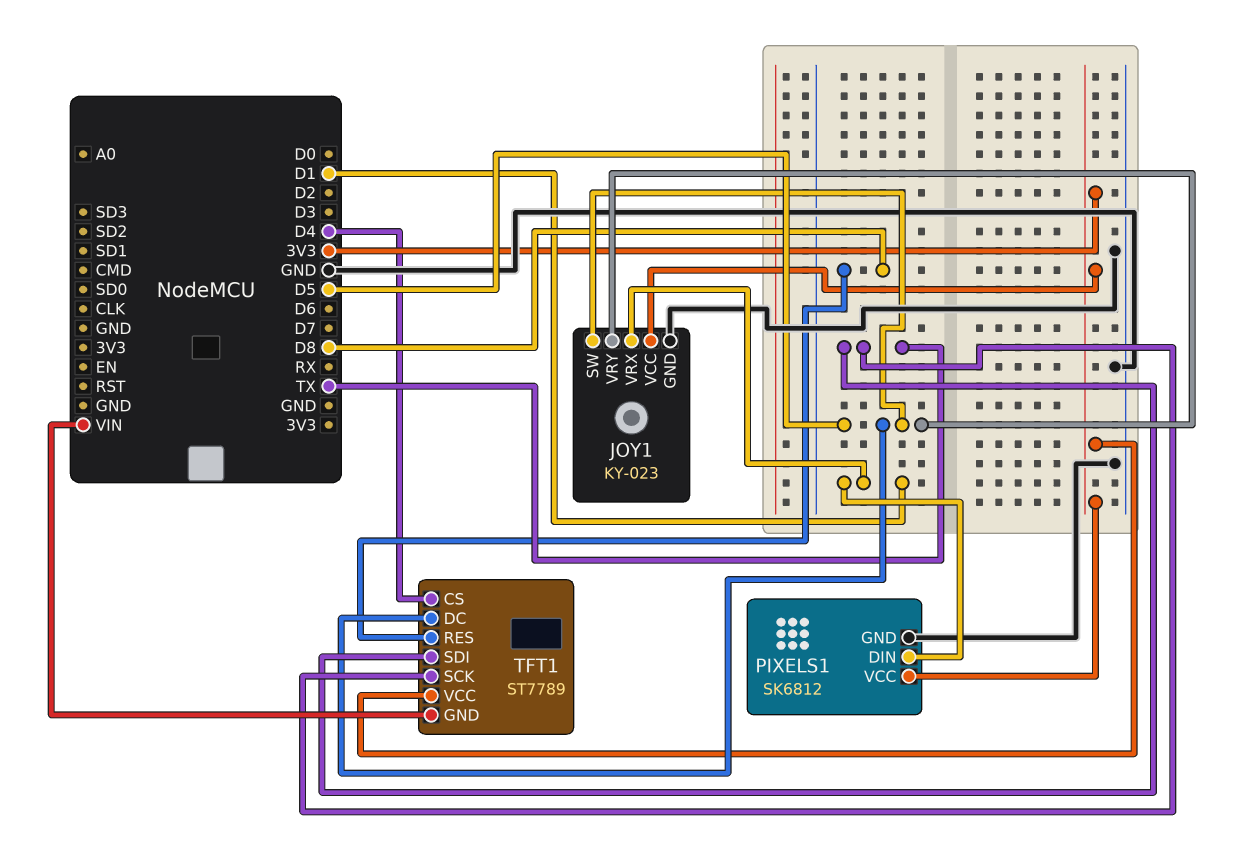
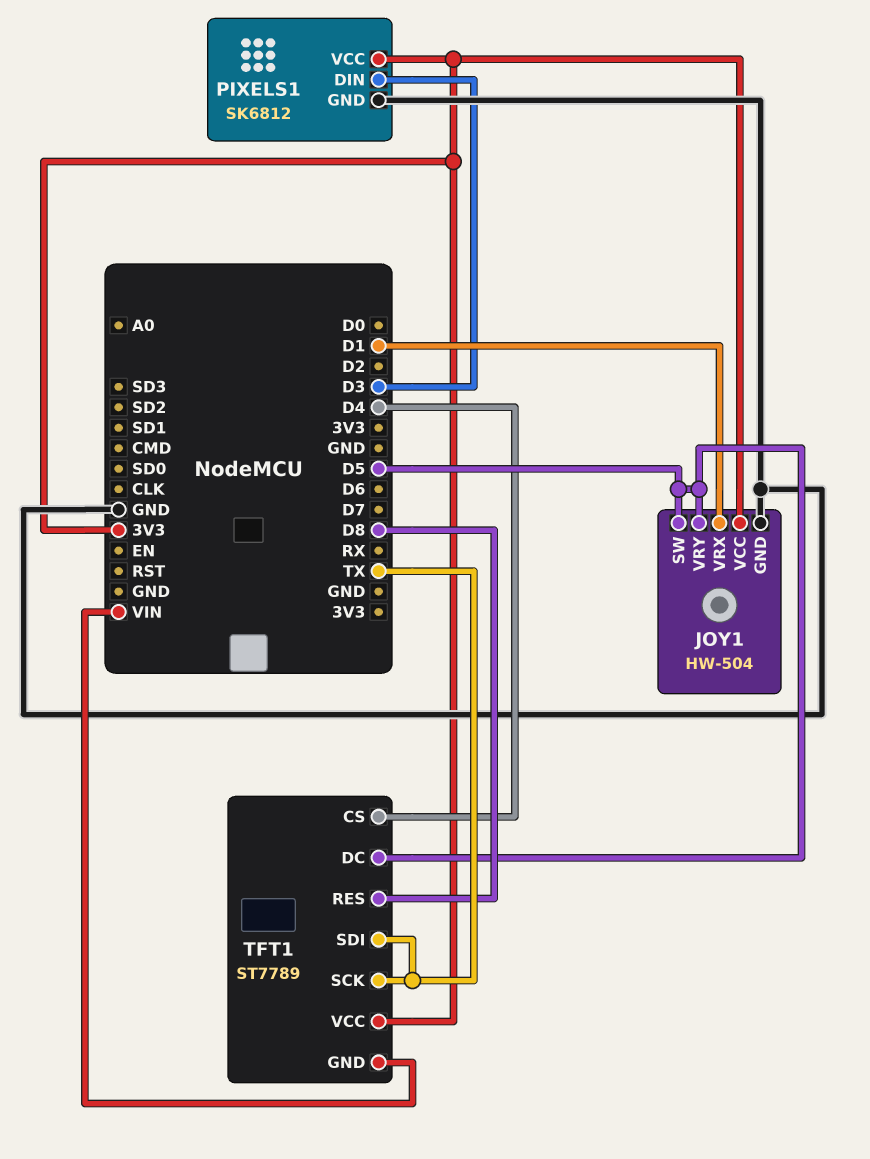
JOY1: KY-023 -> HW-504
PIXELS1 pin DIN: D1 -> D3

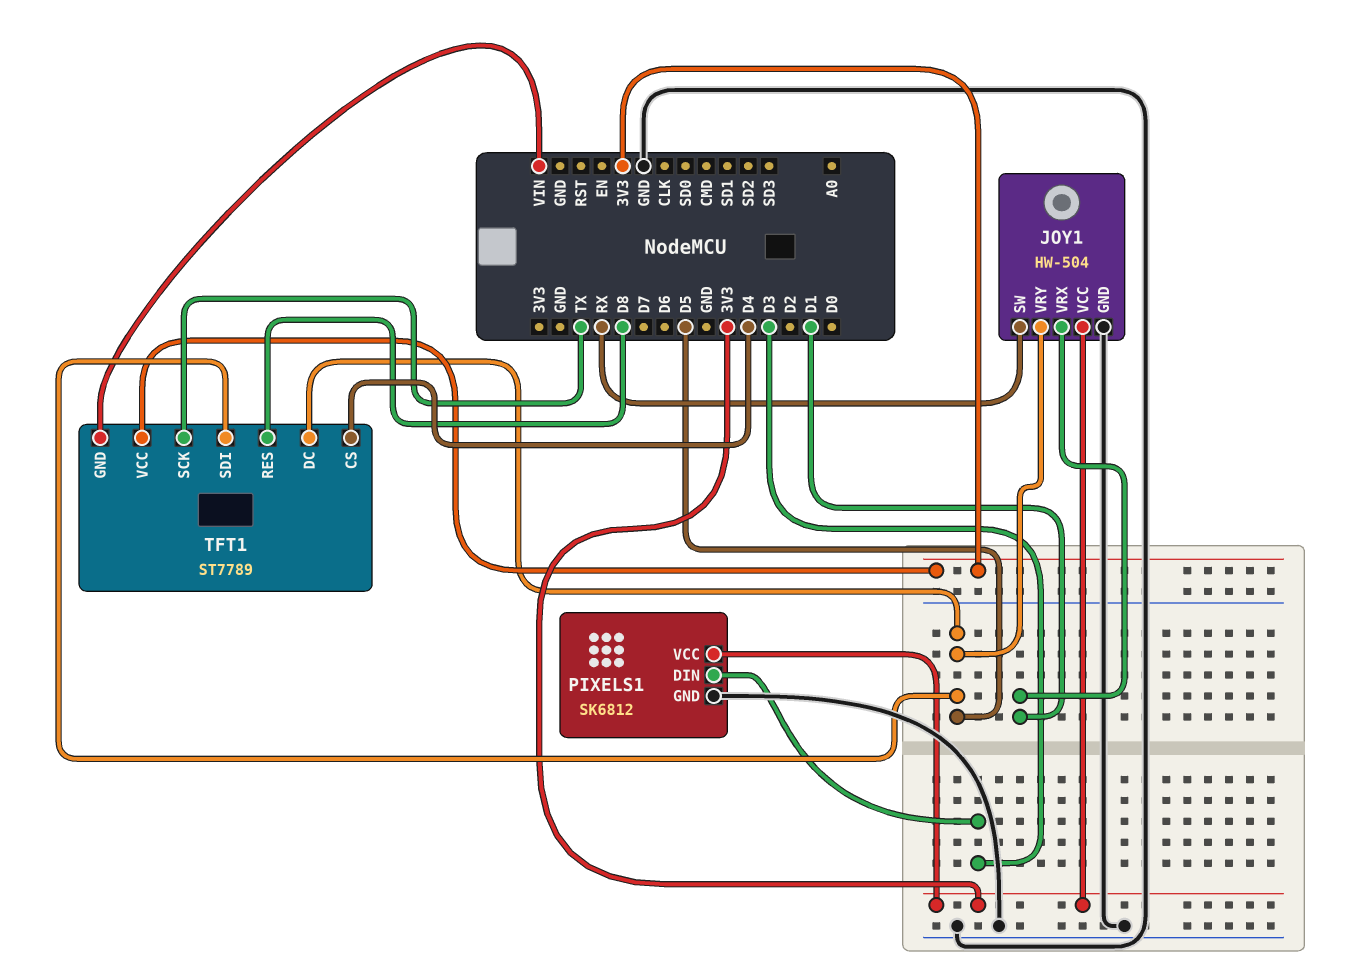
JOY1 pin SW: D5 -> RX
TFT1 pin SDI: TX -> D5

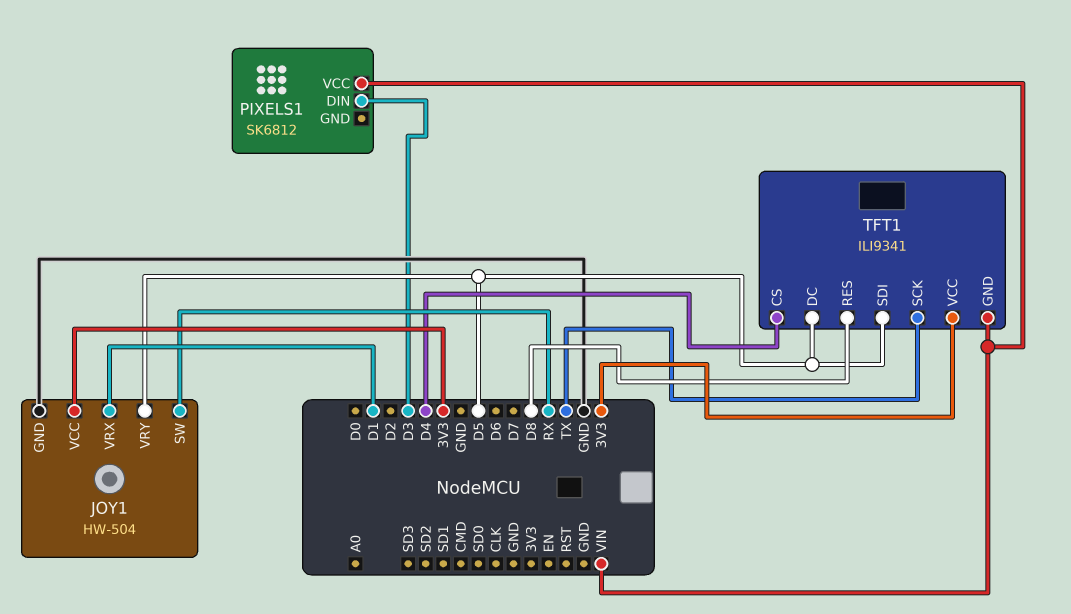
PIXELS1 pin GND: GND -> none
PIXELS1 pin VCC: 3V3 -> VIN
TFT1: ST7789 -> ILI9341

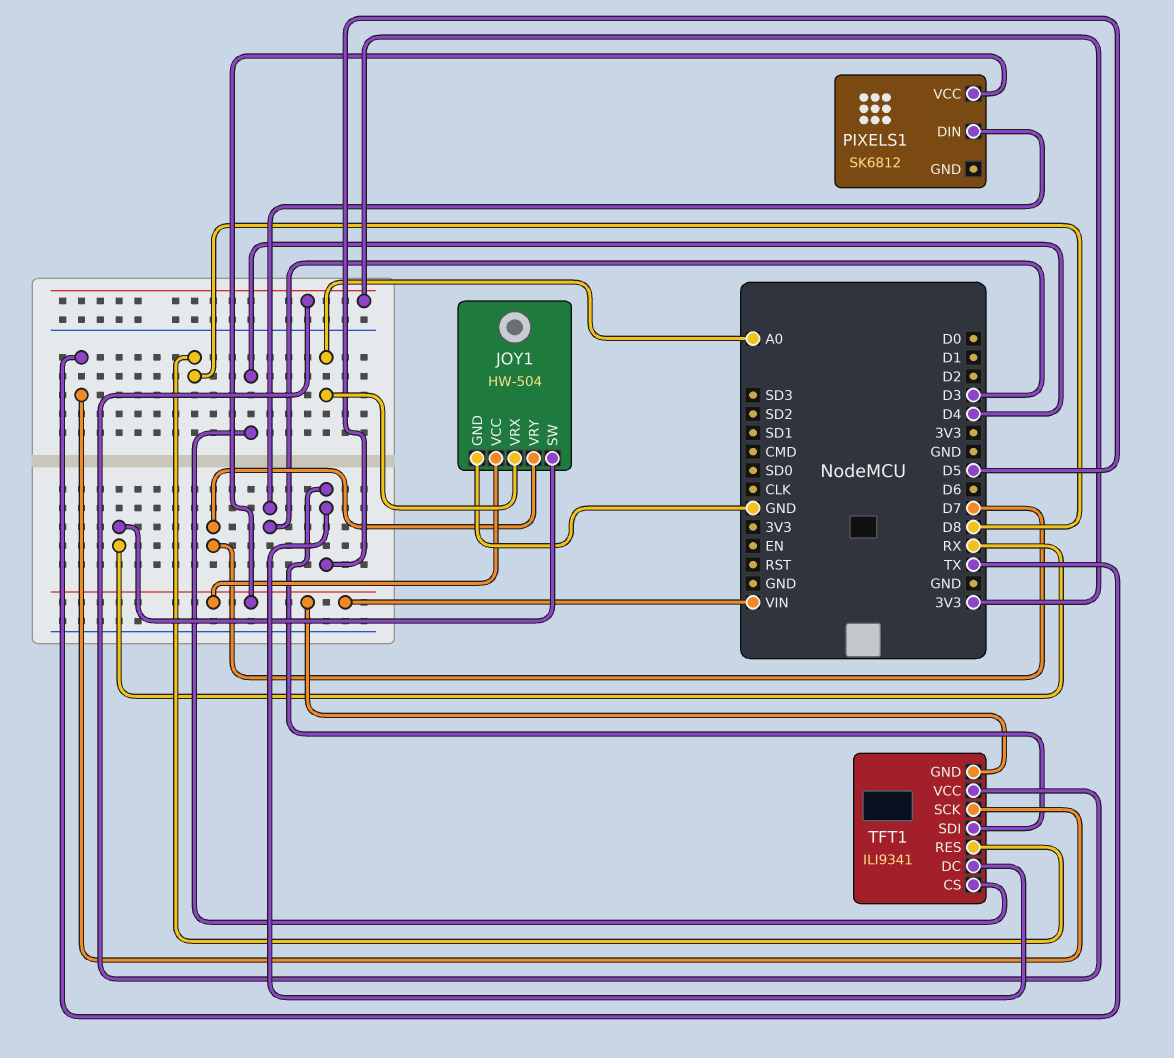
JOY1 pin VCC: 3V3 -> VIN
JOY1 pin VRX: D1 -> A0
JOY1 pin VRY: D5 -> D7

